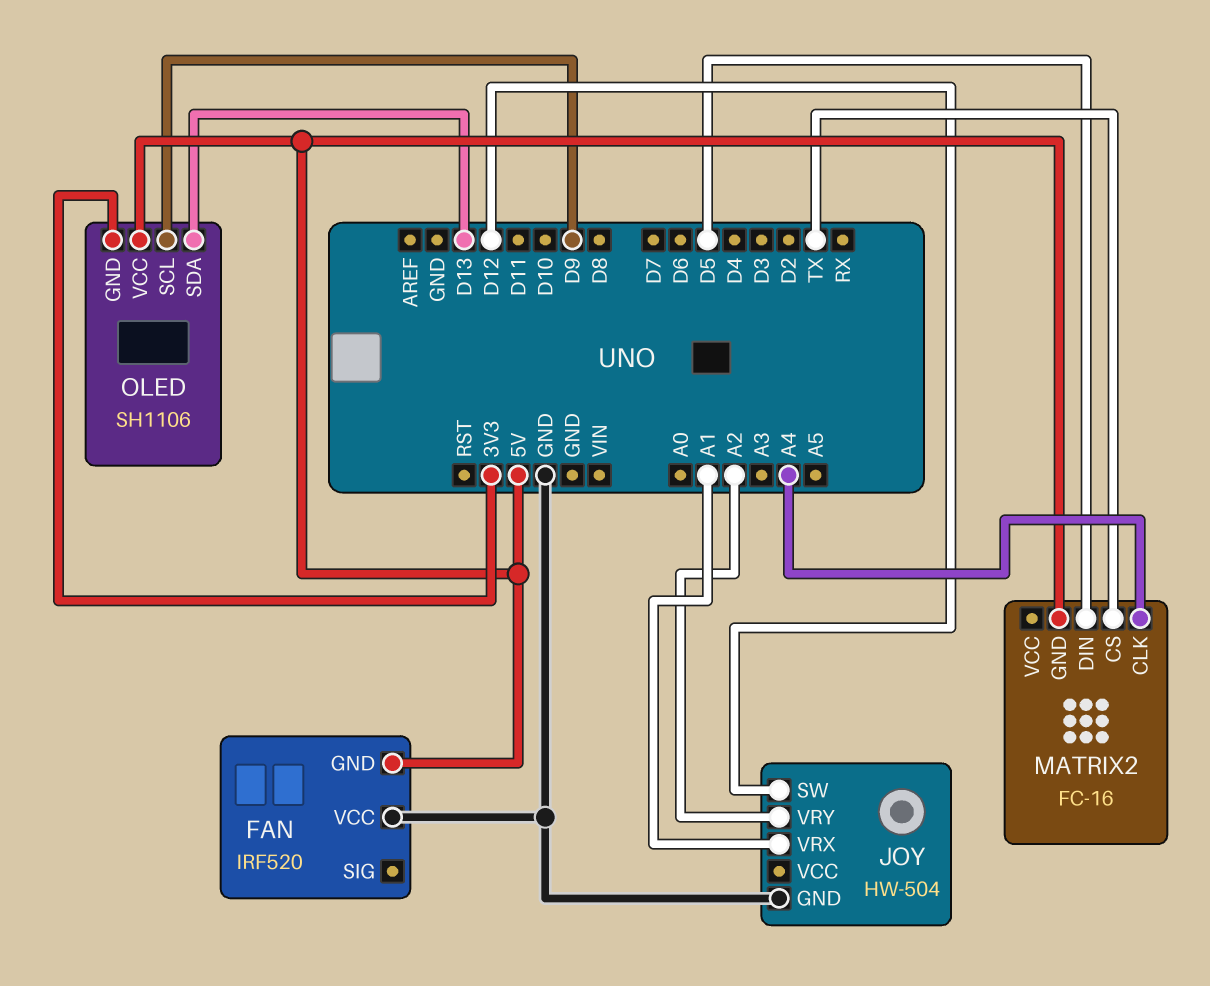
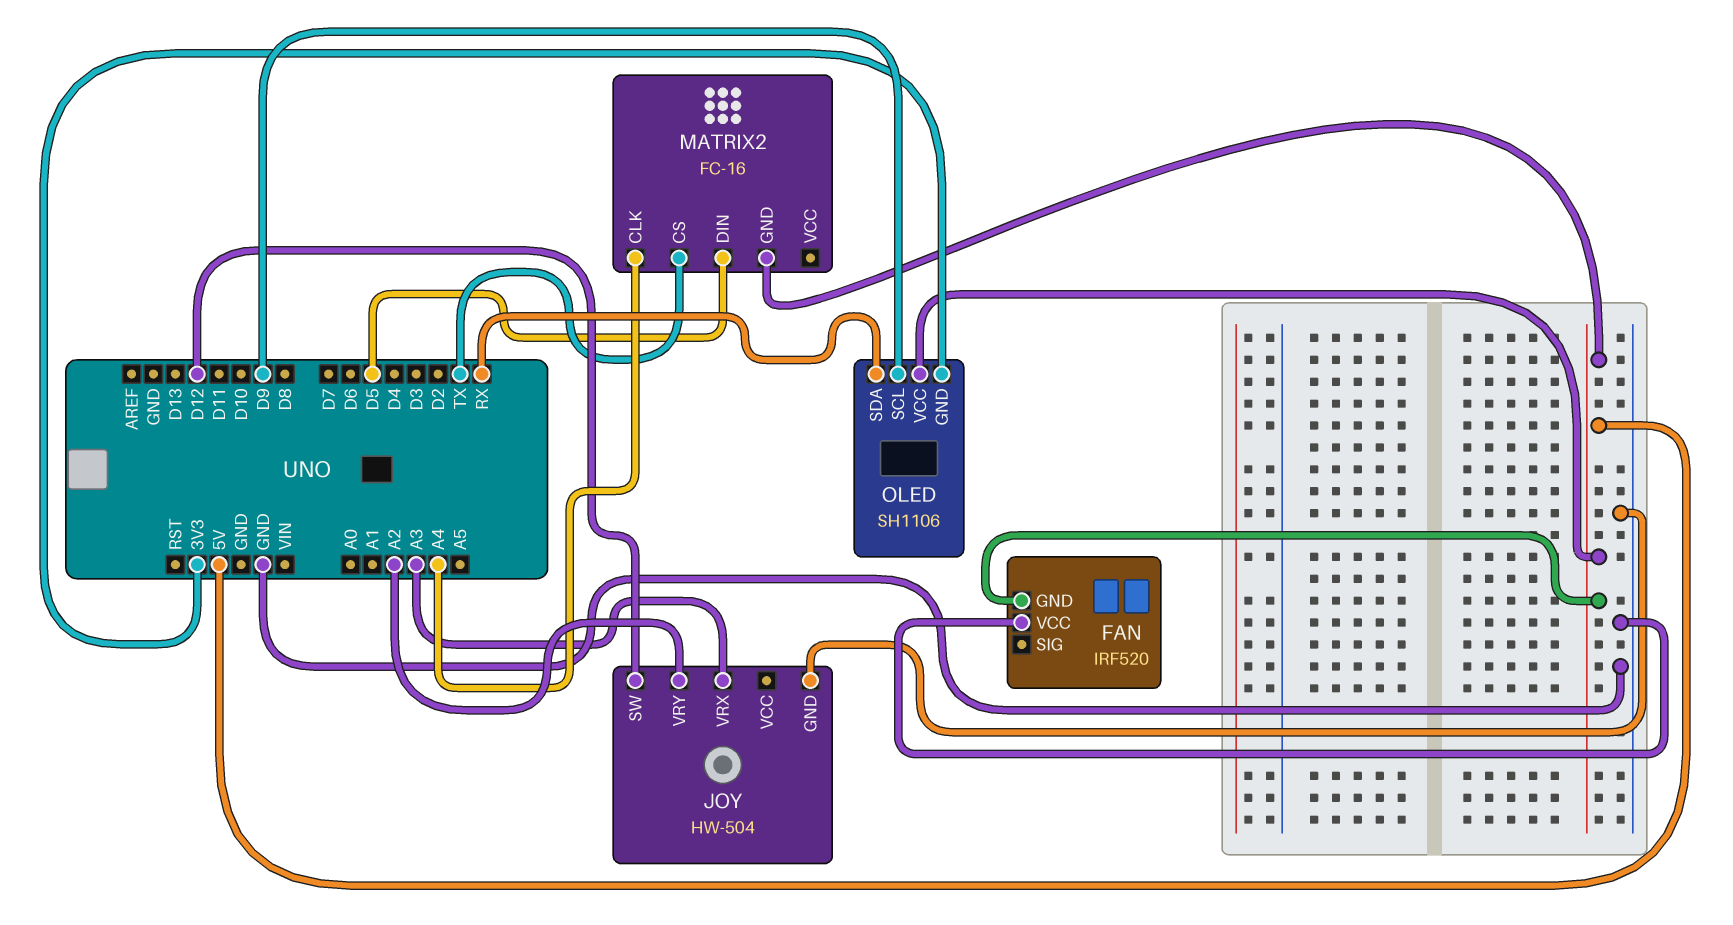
JOY pin VRX: A1 -> A3
OLED pin SDA: D13 -> RX

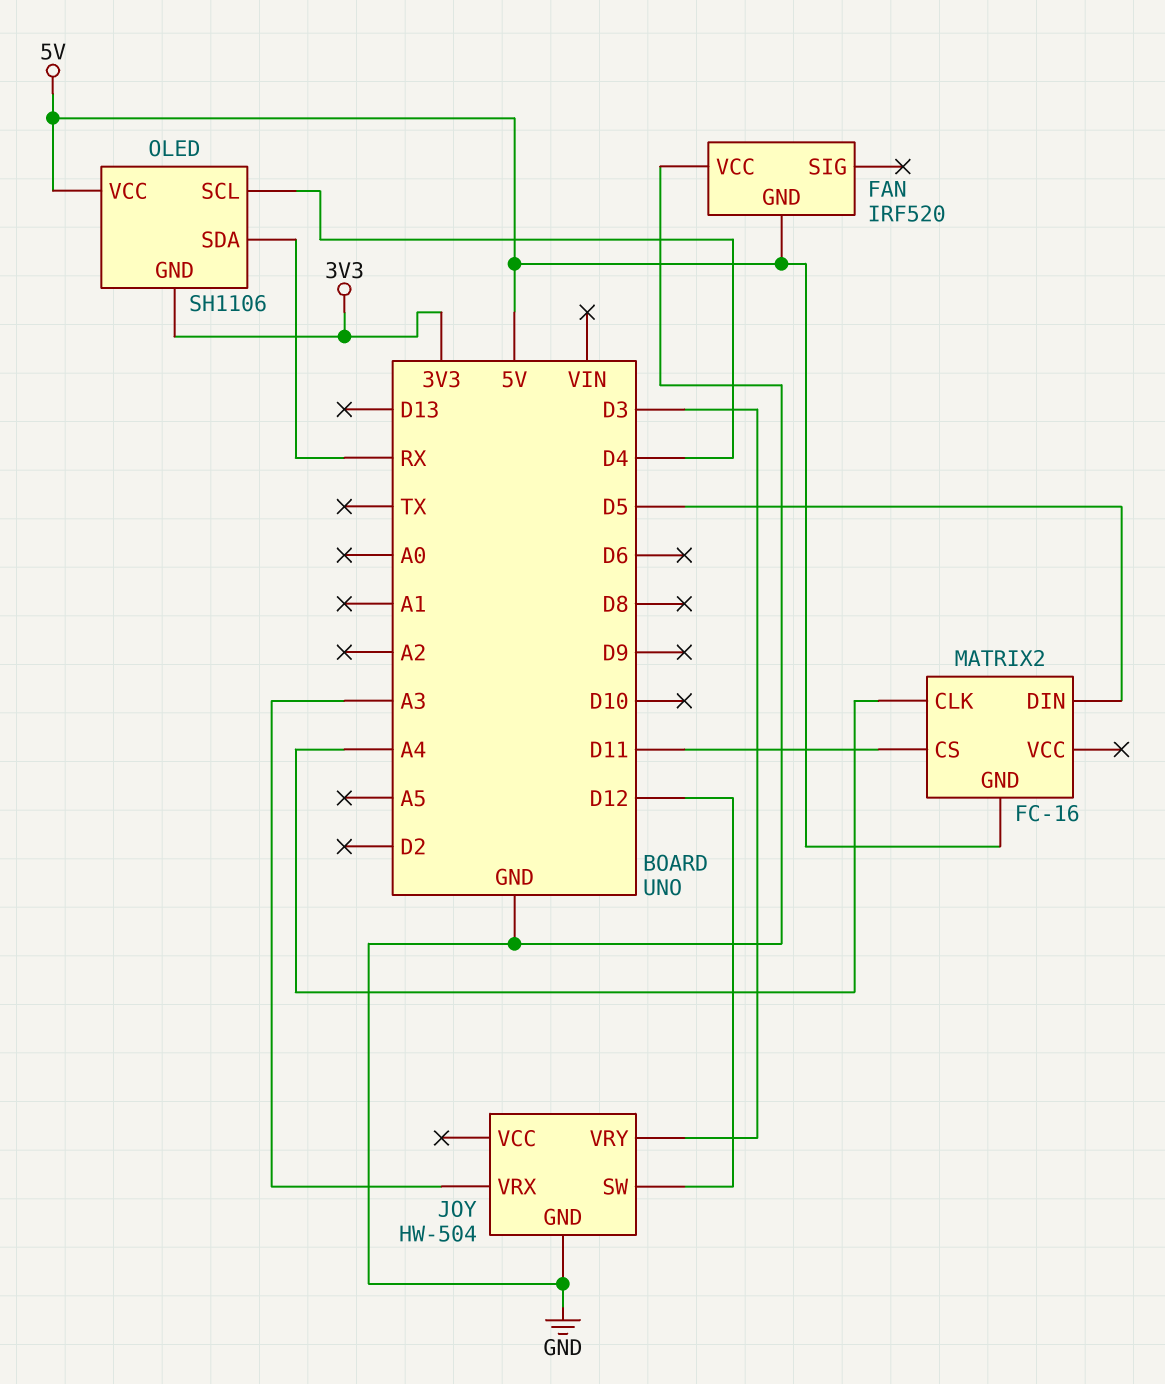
JOY pin VRY: A2 -> D3
MATRIX2 pin CS: TX -> D11
OLED pin SCL: D9 -> D4

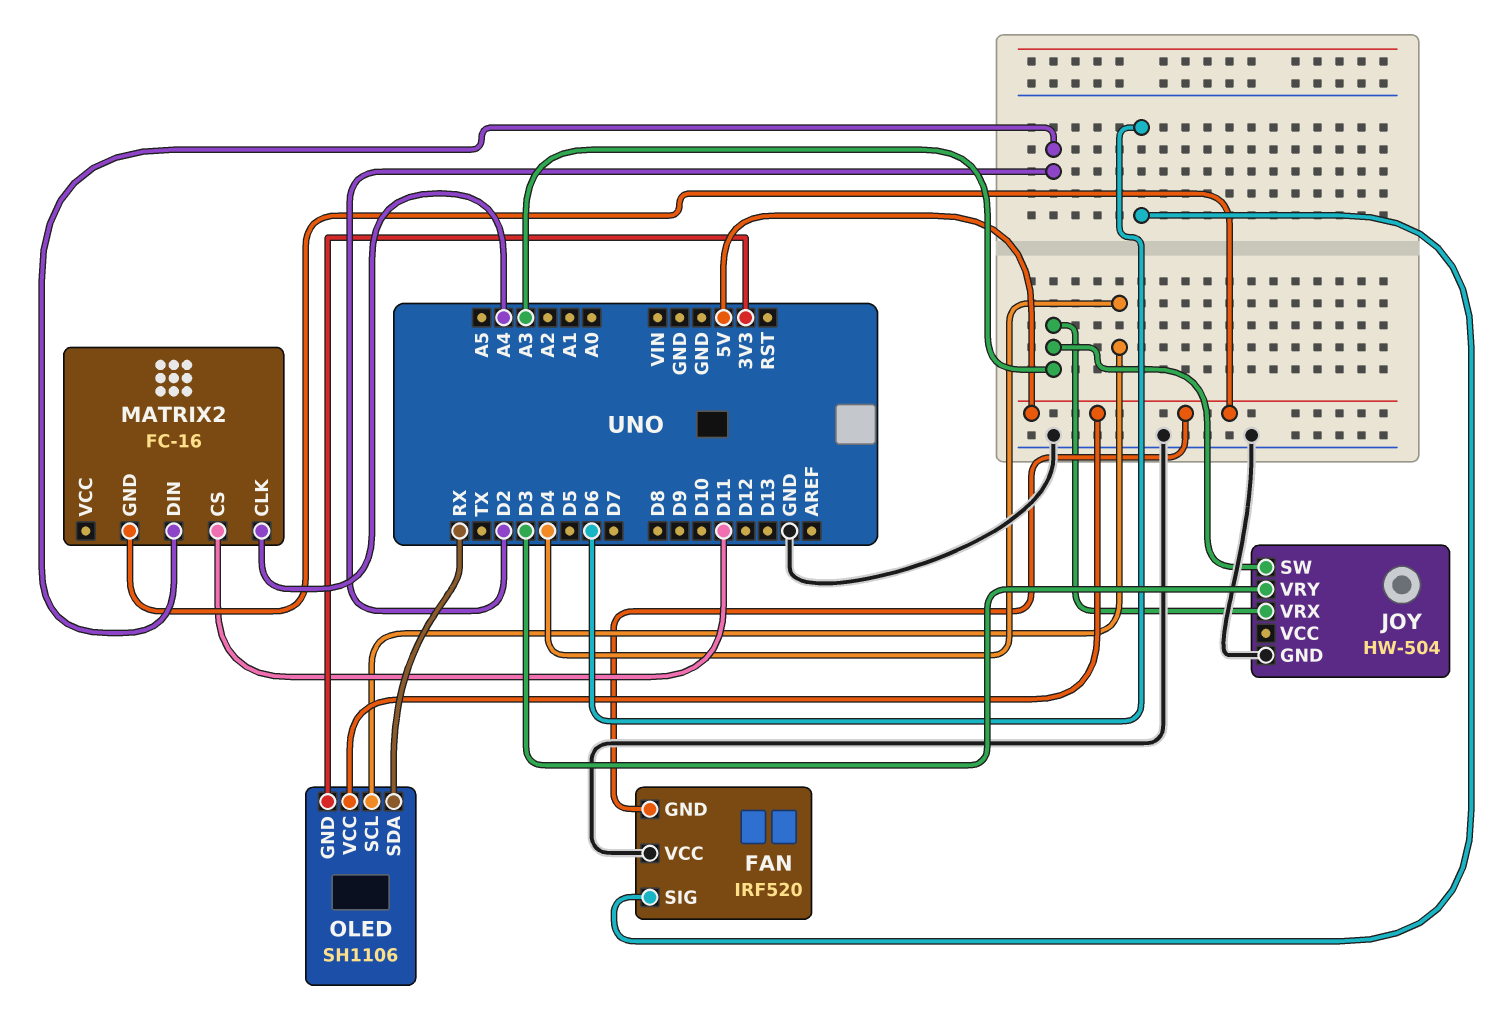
FAN pin SIG: none -> D6
JOY pin SW: D12 -> A3
MATRIX2 pin DIN: D5 -> D2

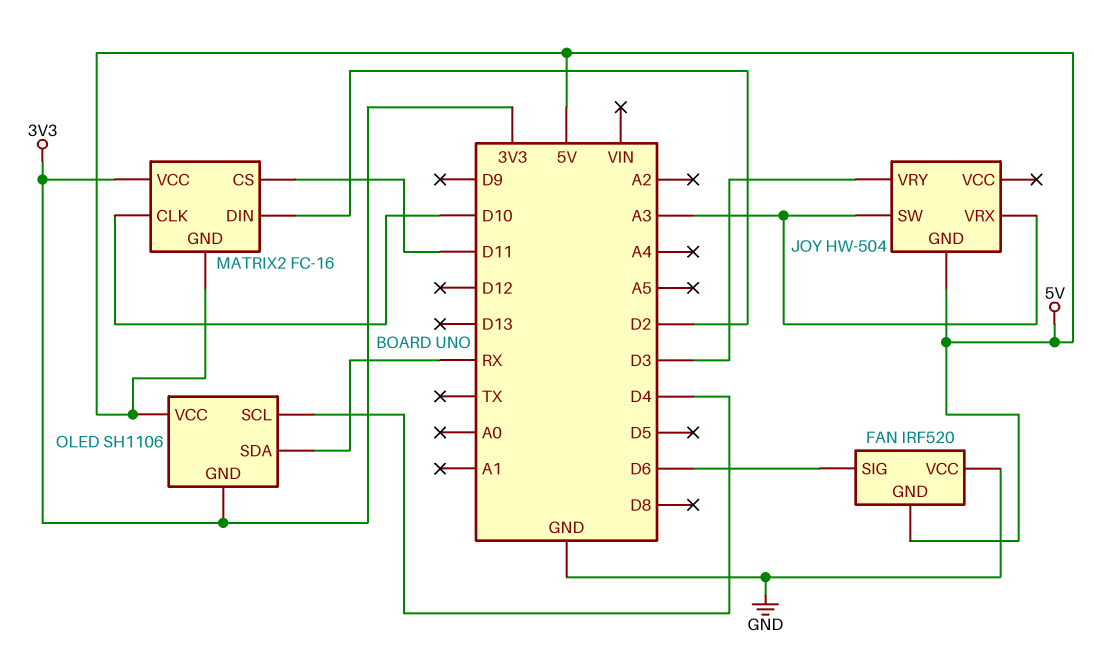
JOY pin GND: GND -> 5V
MATRIX2 pin CLK: A4 -> D10
MATRIX2 pin VCC: none -> 3V3

